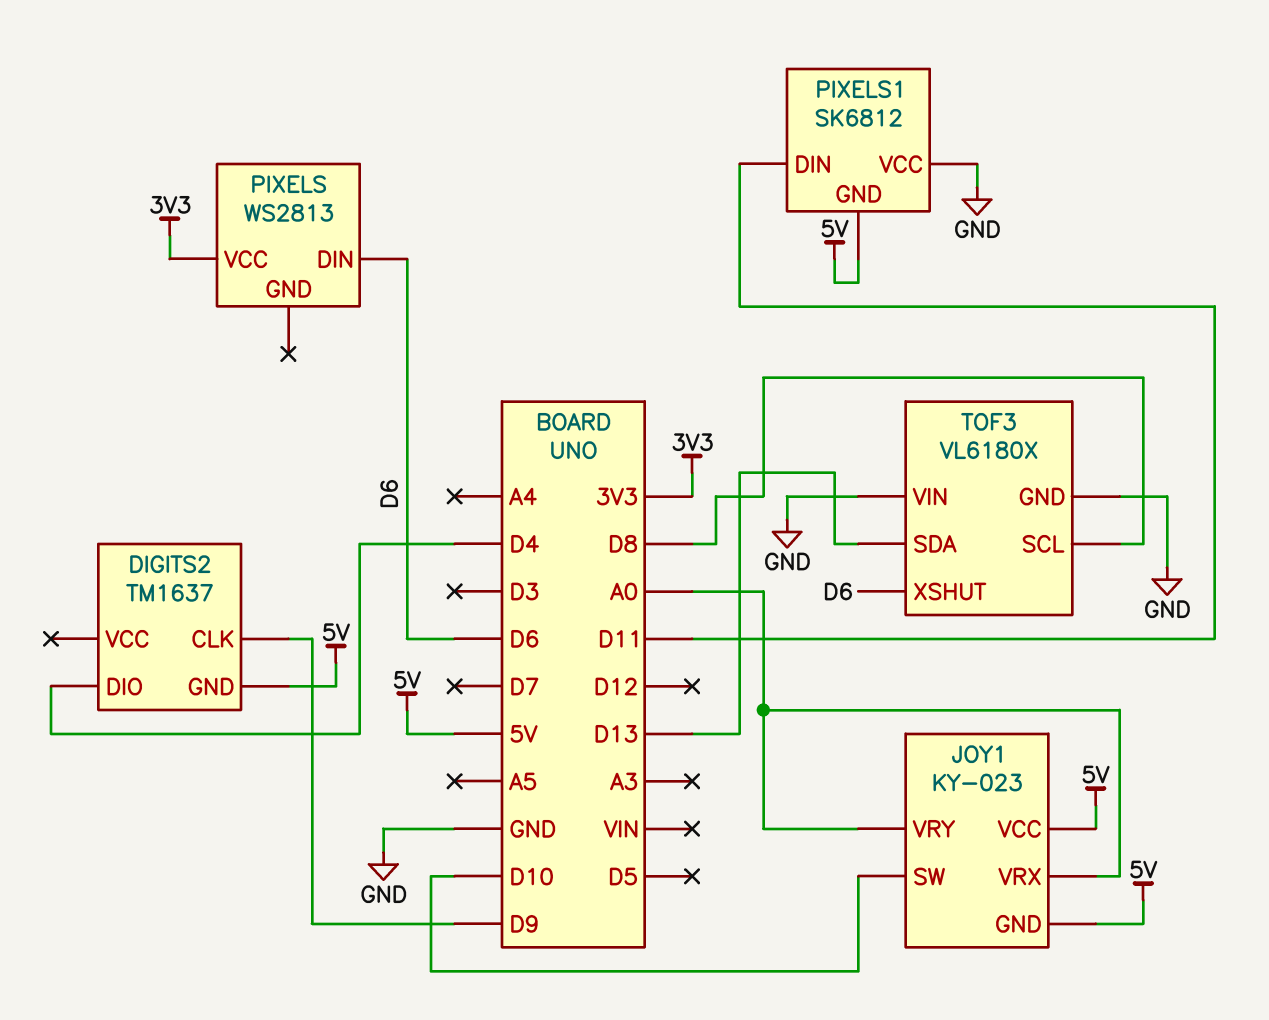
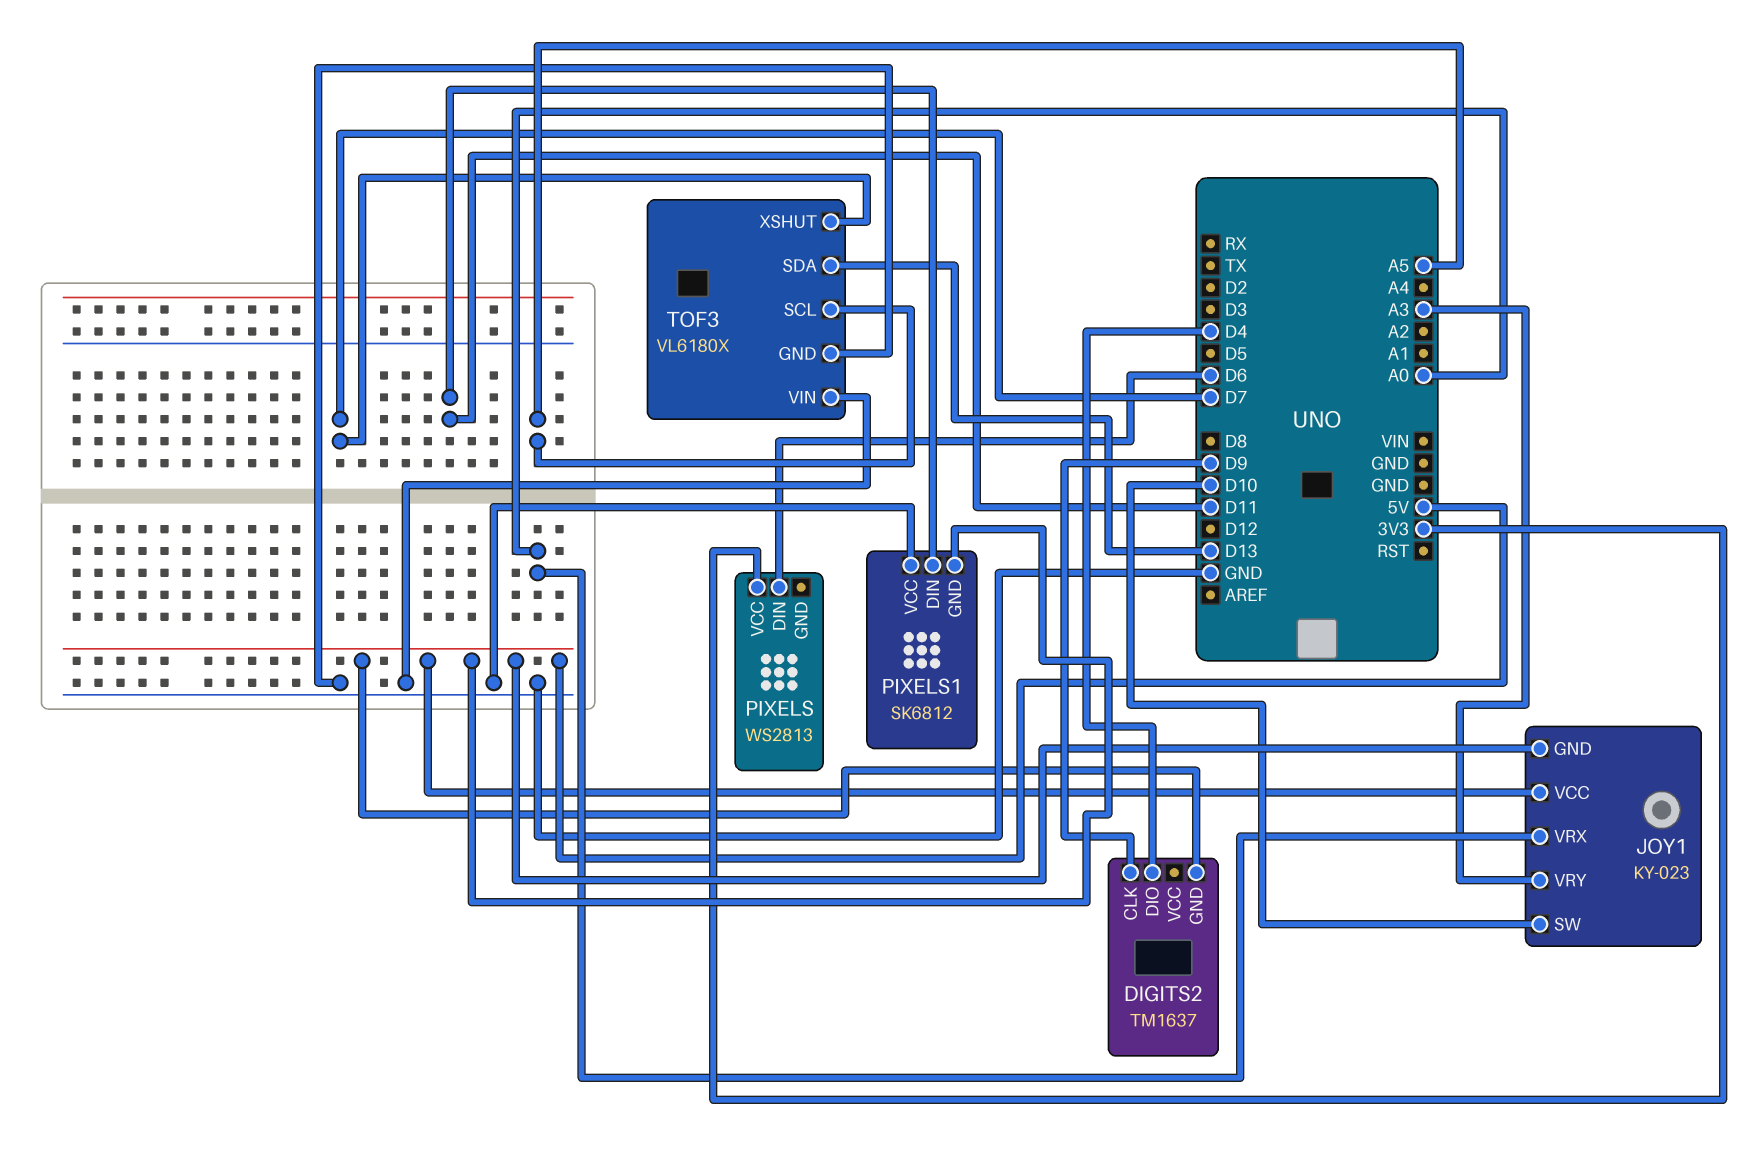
JOY1 pin VRY: A0 -> A3
TOF3 pin SCL: D8 -> A5
TOF3 pin XSHUT: D6 -> D7

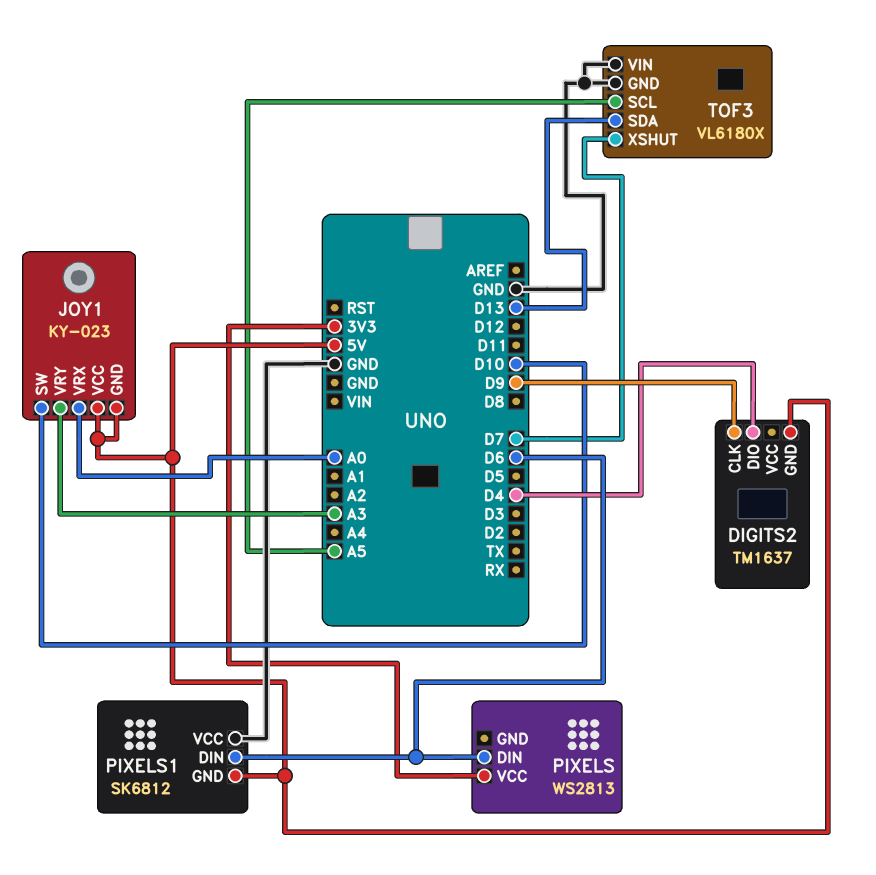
PIXELS1 pin DIN: D11 -> D6

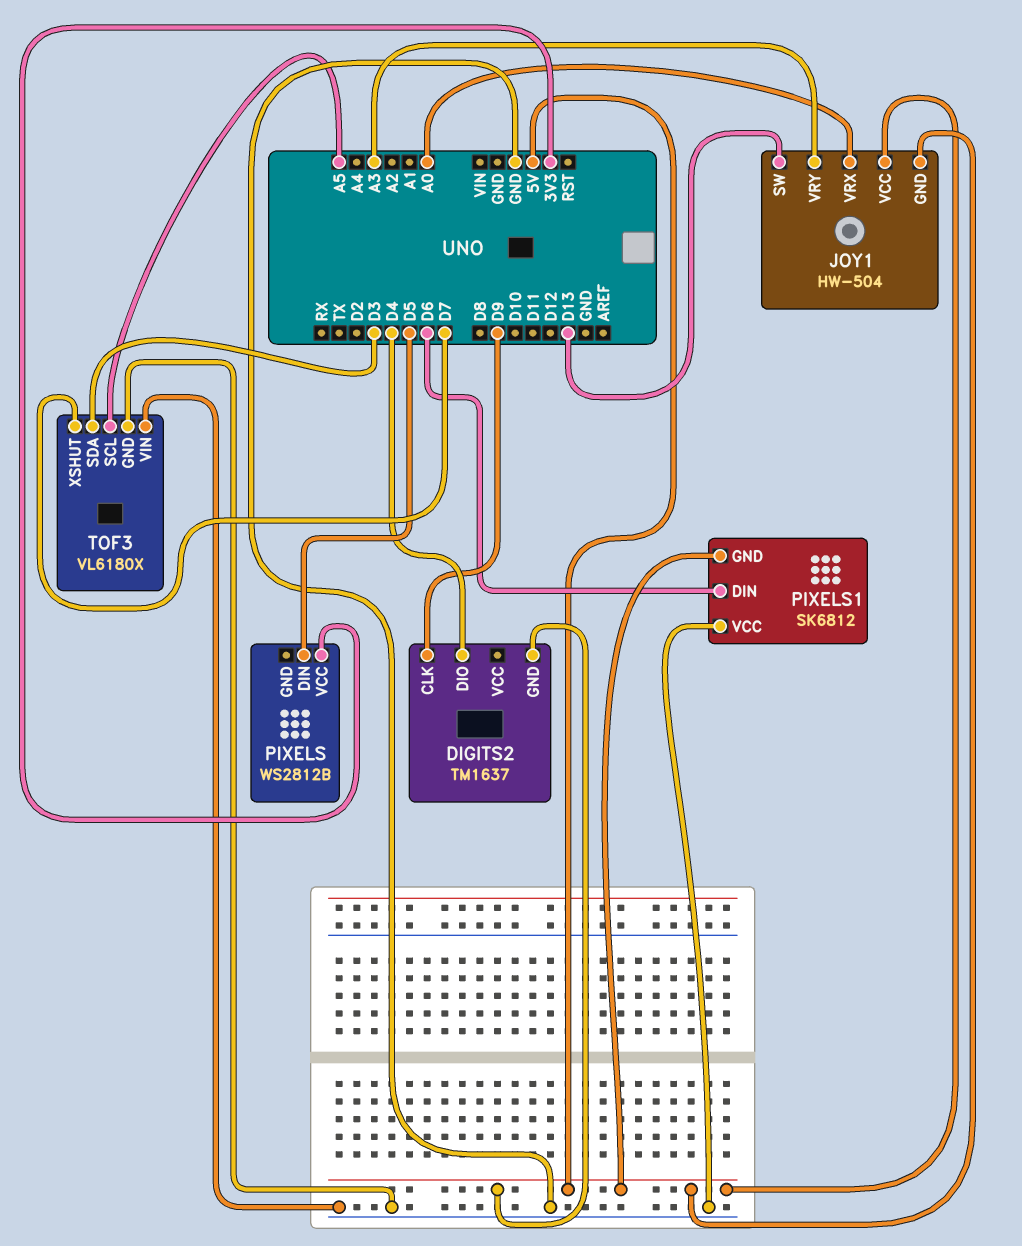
JOY1: KY-023 -> HW-504
JOY1 pin SW: D10 -> D13
PIXELS: WS2813 -> WS2812B
PIXELS pin DIN: D6 -> D5
TOF3 pin SDA: D13 -> D3

